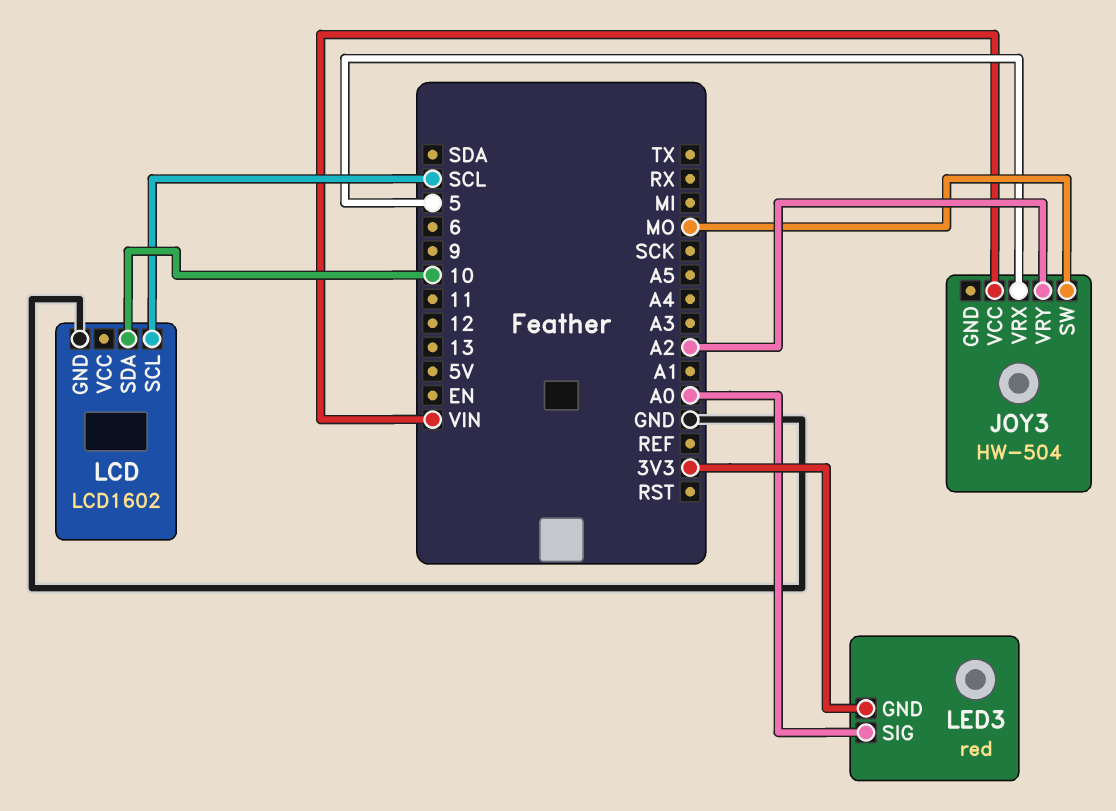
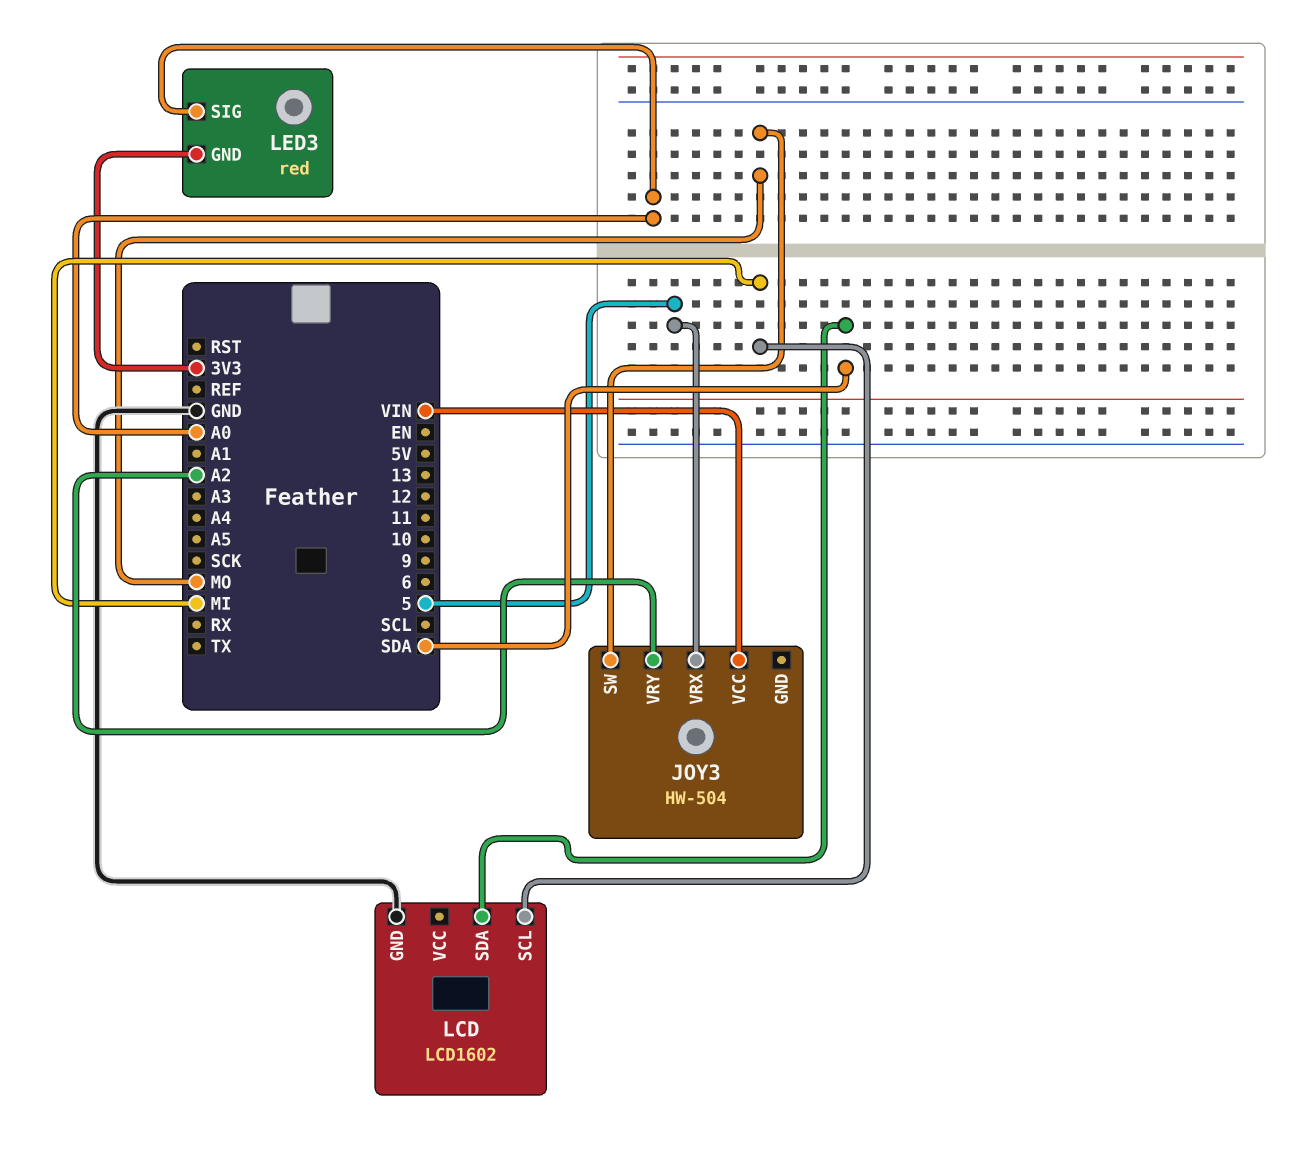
LCD pin SCL: SCL -> MI
LCD pin SDA: 10 -> SDA

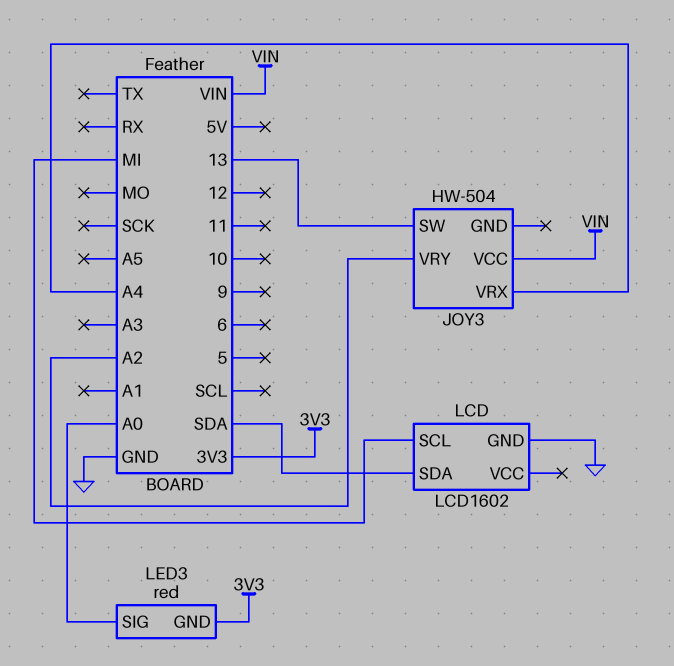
JOY3 pin SW: MO -> 13
JOY3 pin VRX: 5 -> A4

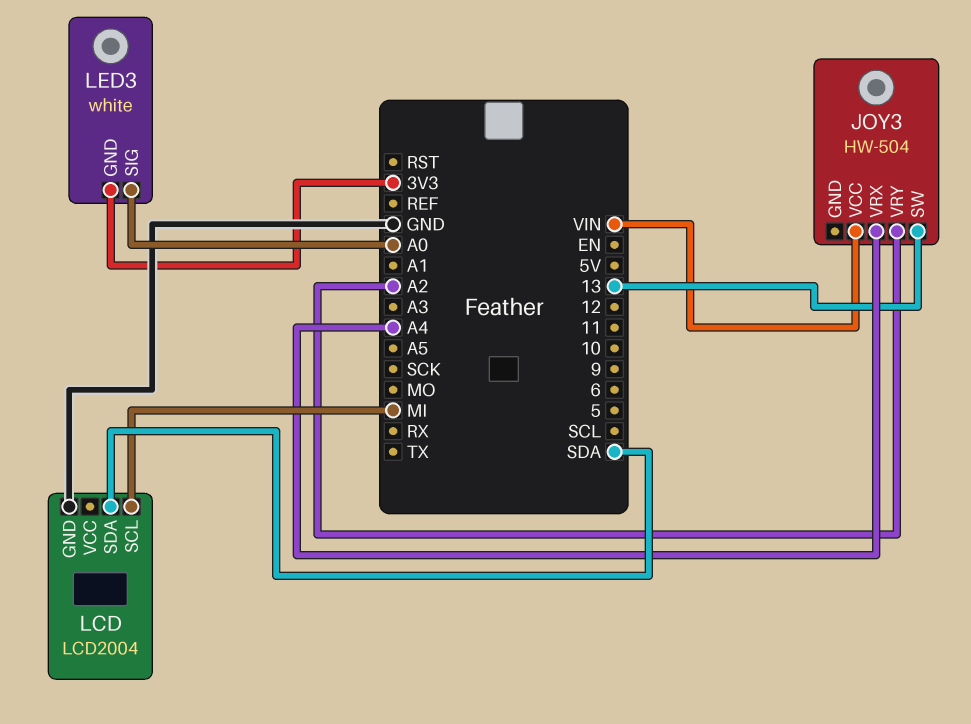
LCD: LCD1602 -> LCD2004
LED3: red -> white

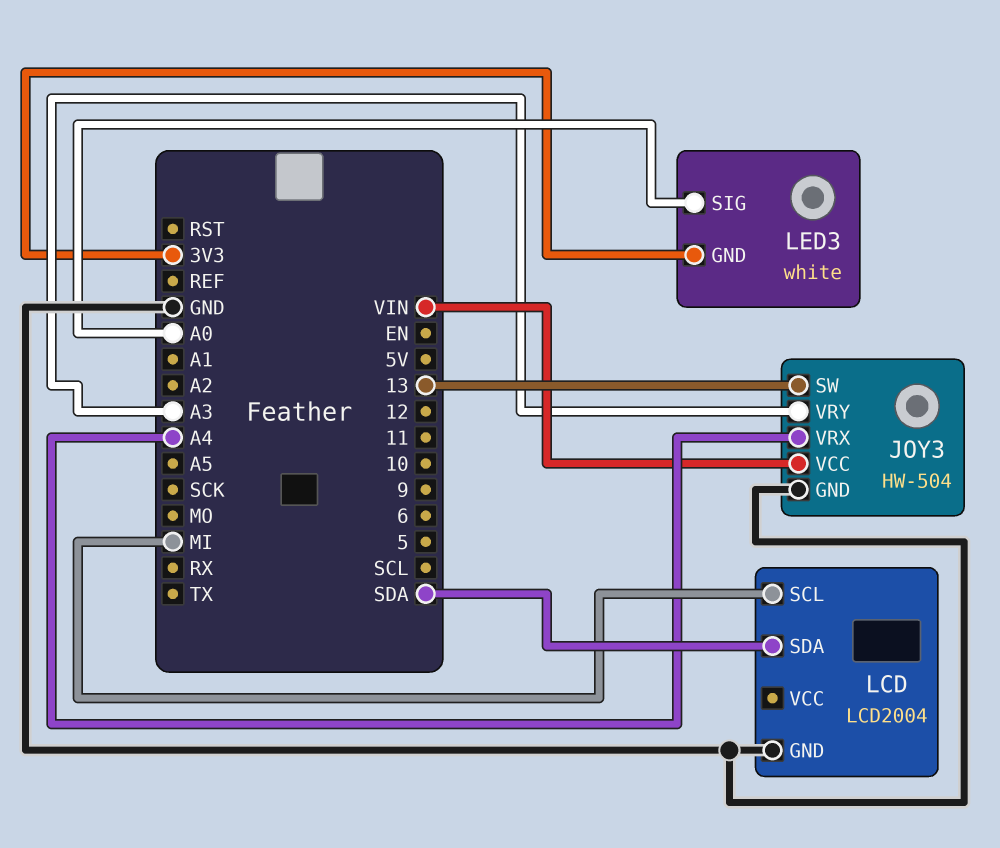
JOY3 pin GND: none -> GND
JOY3 pin VRY: A2 -> A3

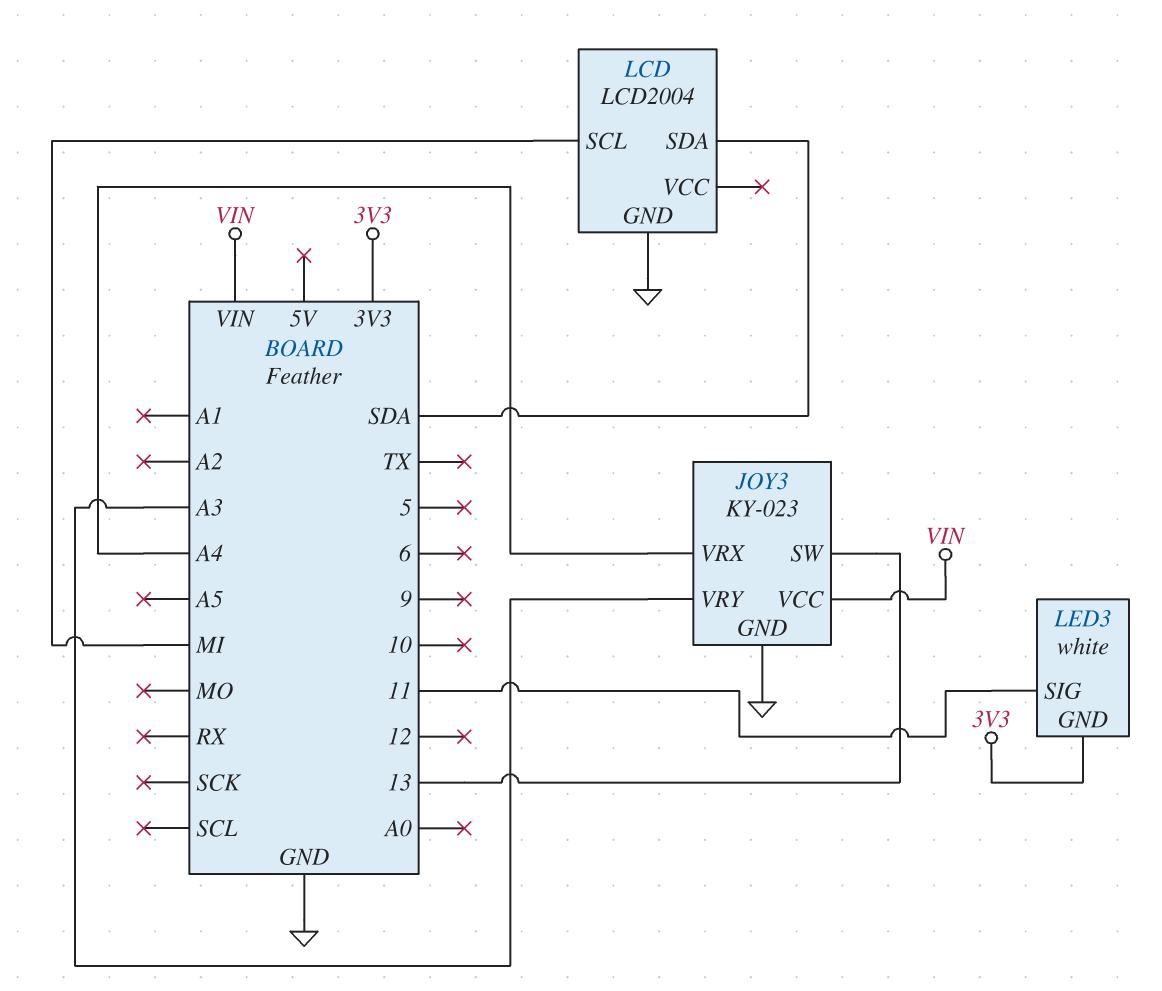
JOY3: HW-504 -> KY-023
LED3 pin SIG: A0 -> 11

